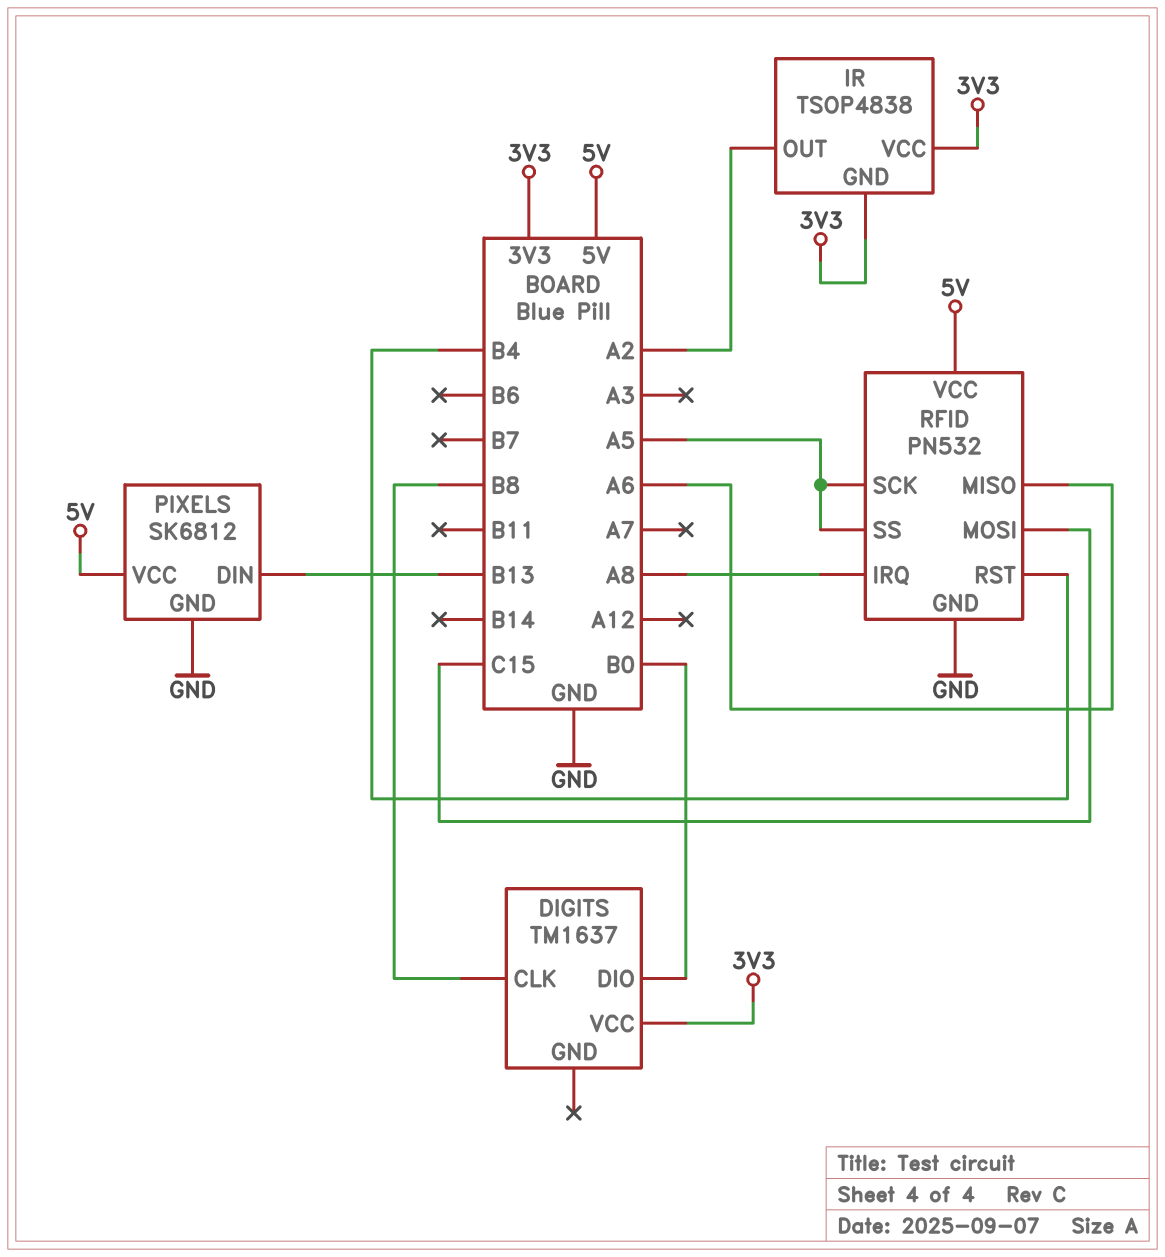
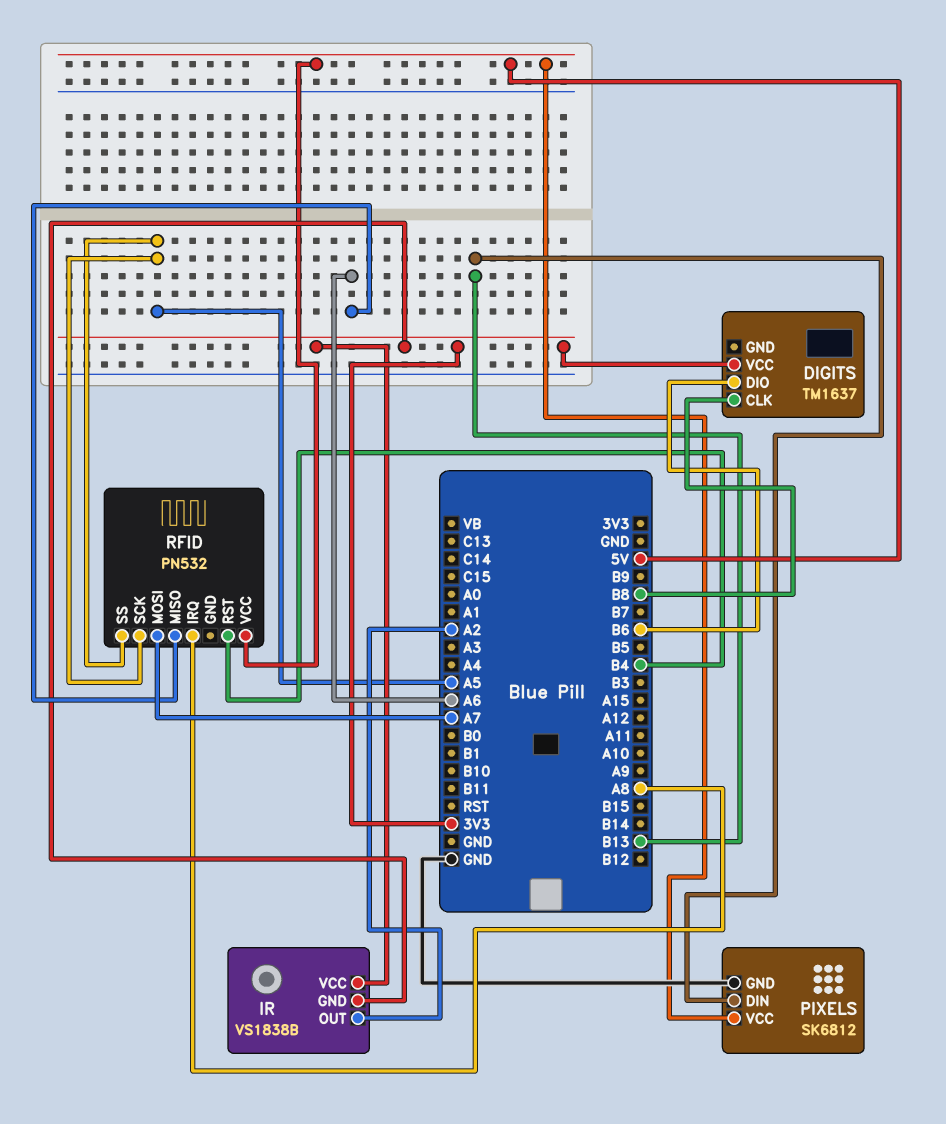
DIGITS pin DIO: B0 -> B6
IR: TSOP4838 -> VS1838B
RFID pin GND: GND -> none
RFID pin MOSI: C15 -> A7

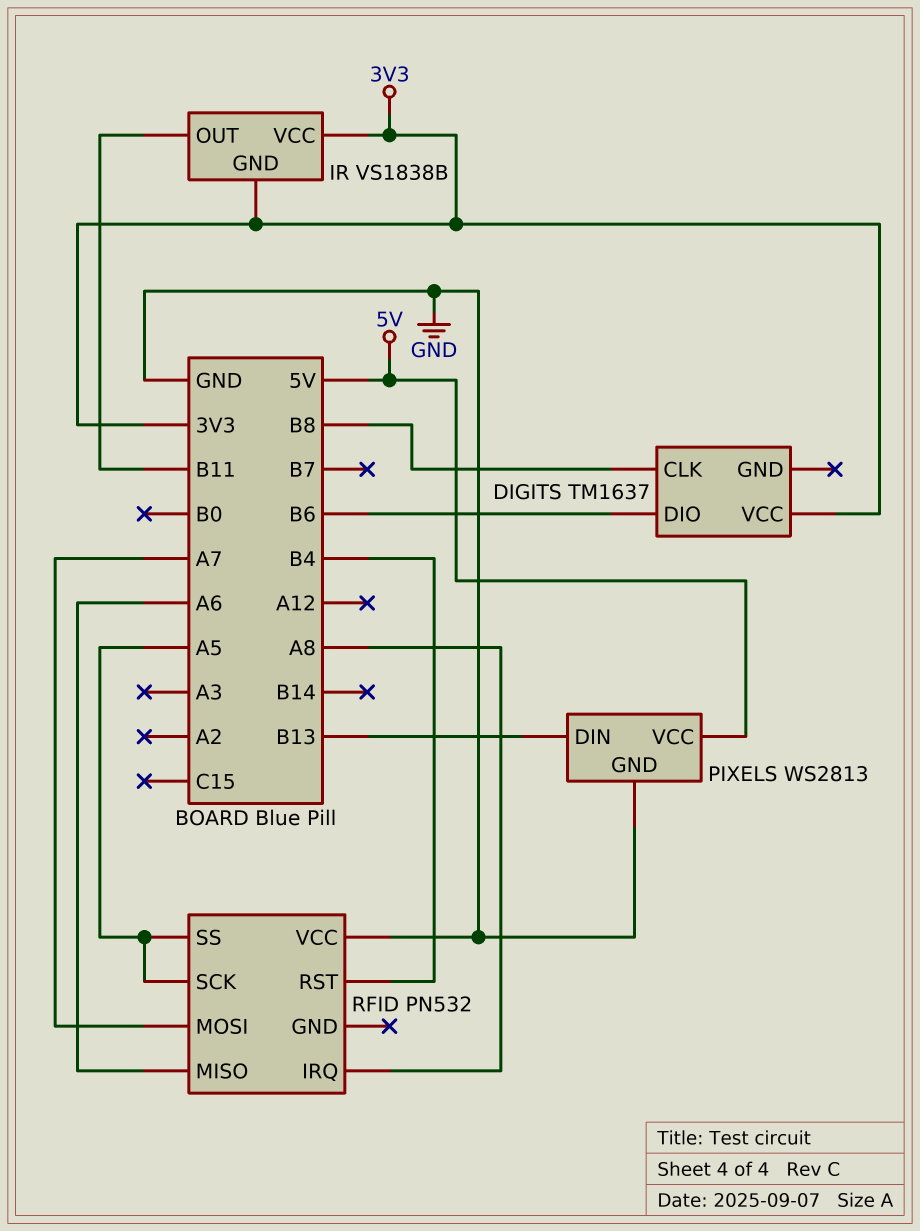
IR pin OUT: A2 -> B11
PIXELS: SK6812 -> WS2813
RFID pin VCC: 5V -> GND

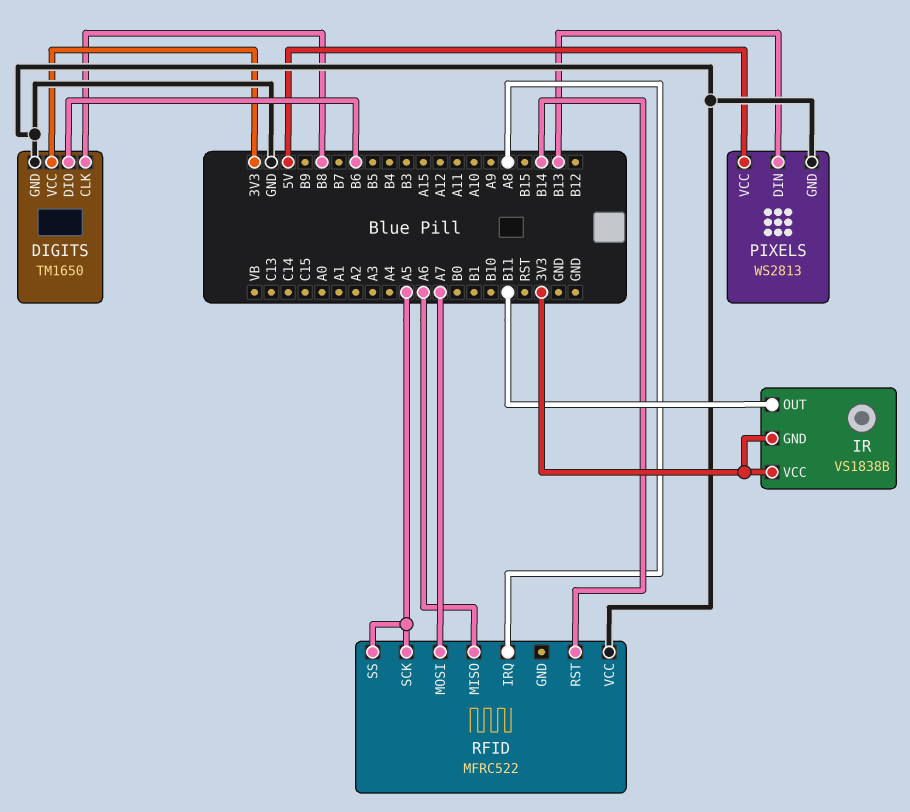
DIGITS: TM1637 -> TM1650
DIGITS pin GND: none -> GND
RFID: PN532 -> MFRC522
RFID pin RST: B4 -> B14

